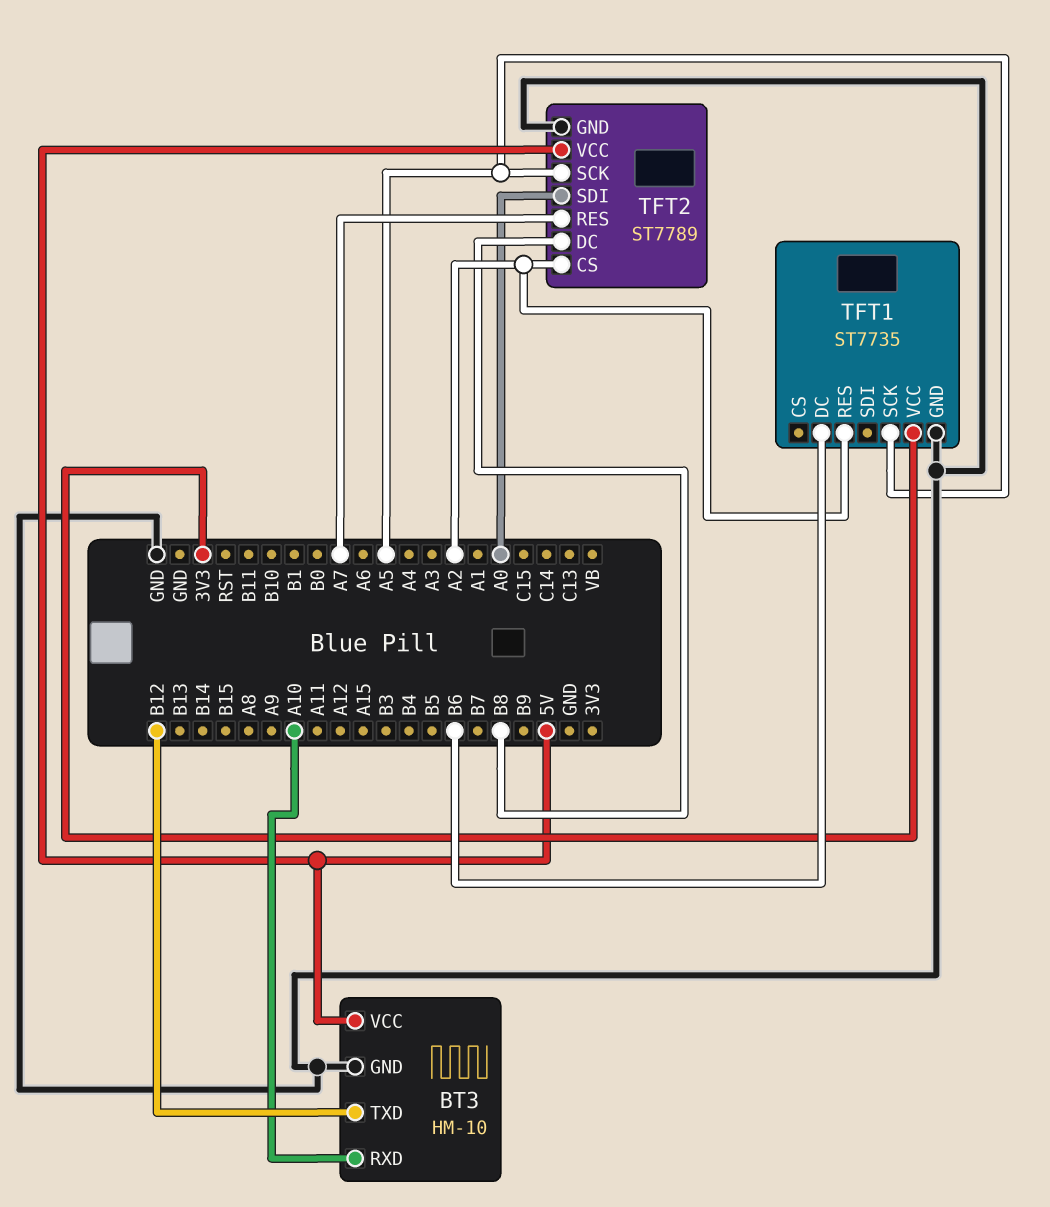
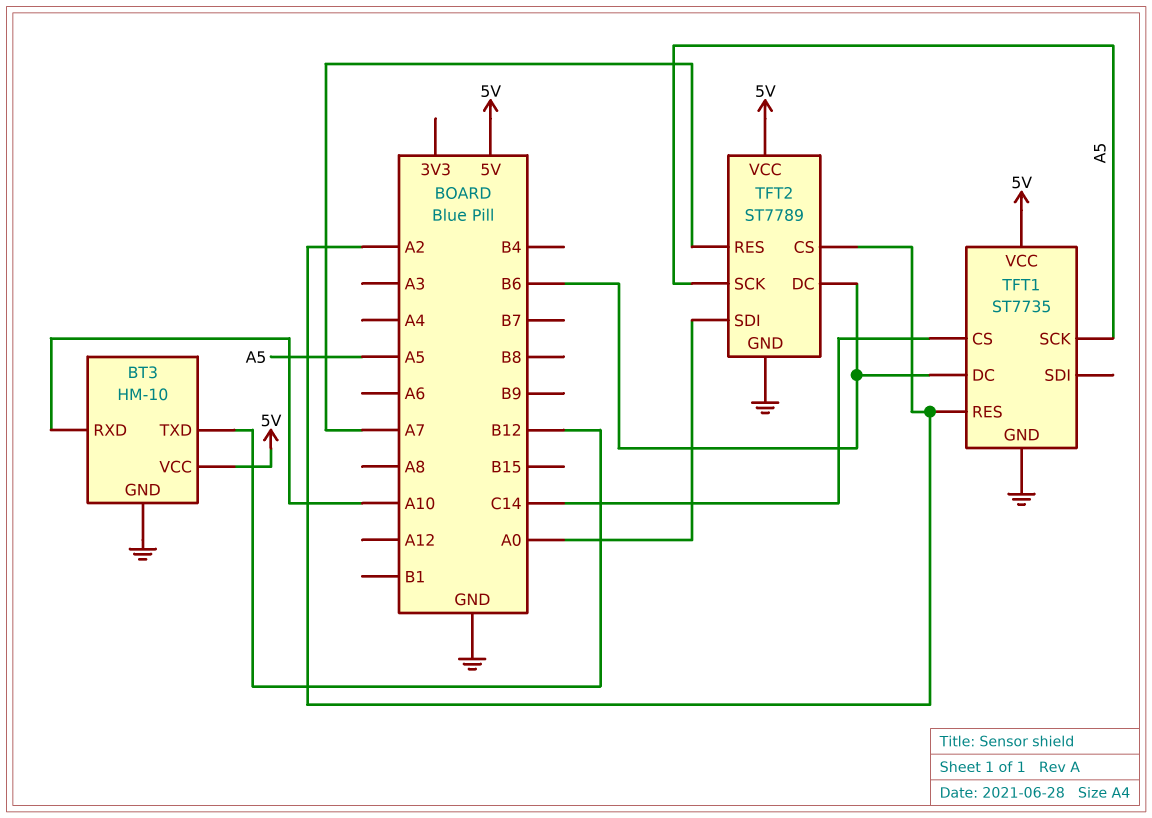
TFT1 pin CS: none -> C14
TFT1 pin VCC: 3V3 -> 5V
TFT2 pin DC: B8 -> B6

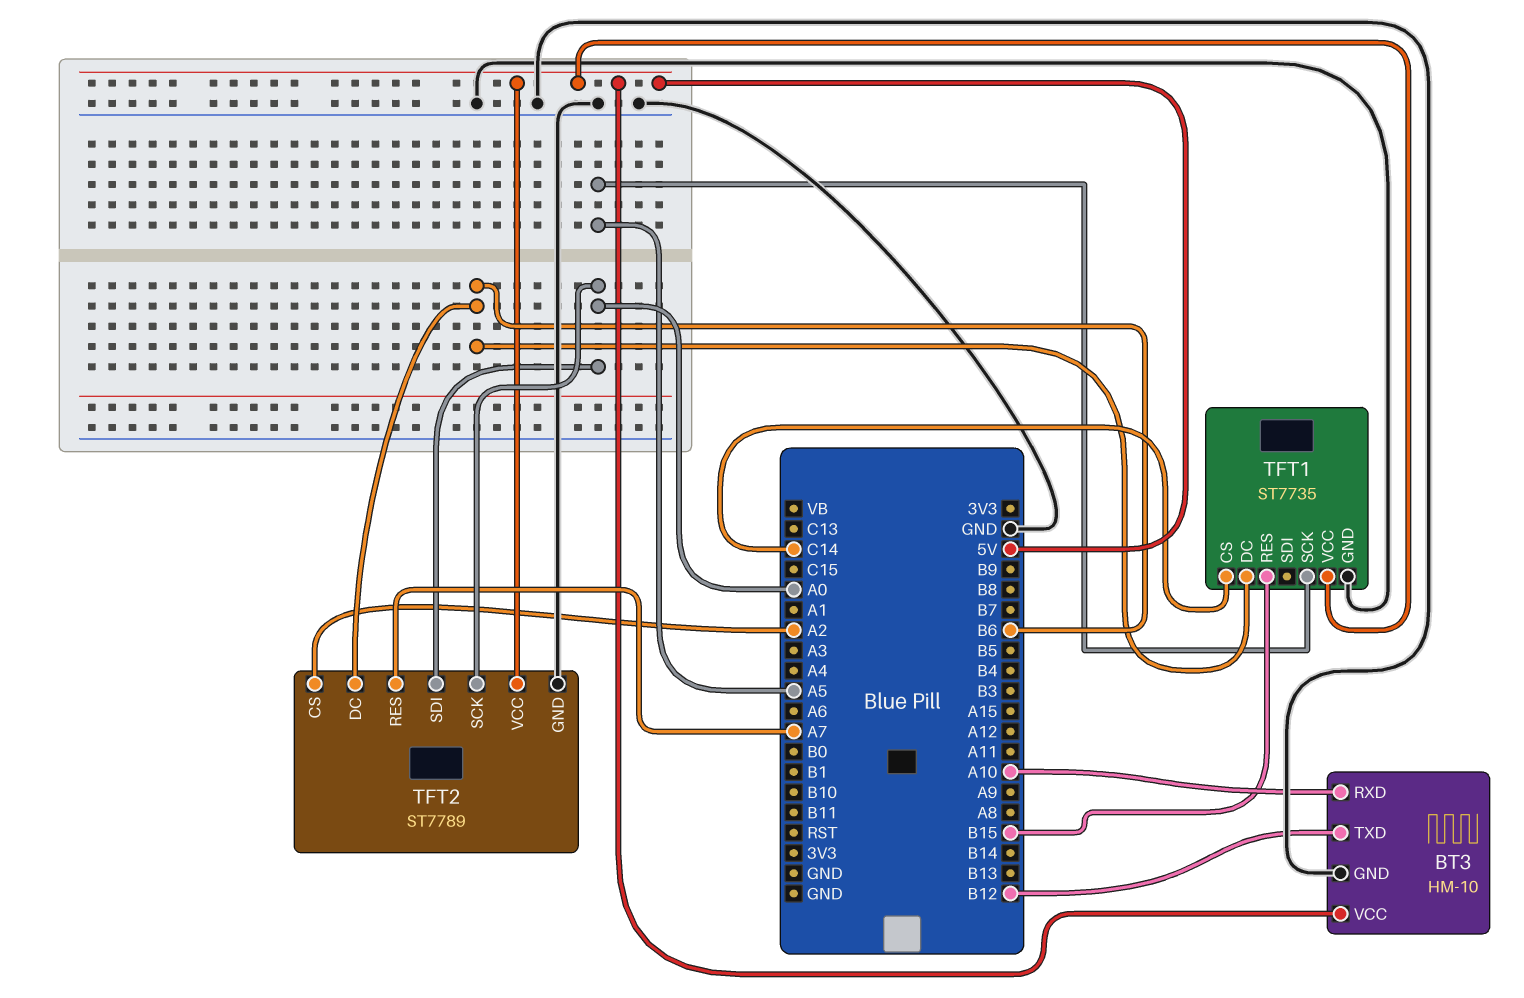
TFT1 pin RES: A2 -> B15
TFT2 pin SCK: A5 -> A0

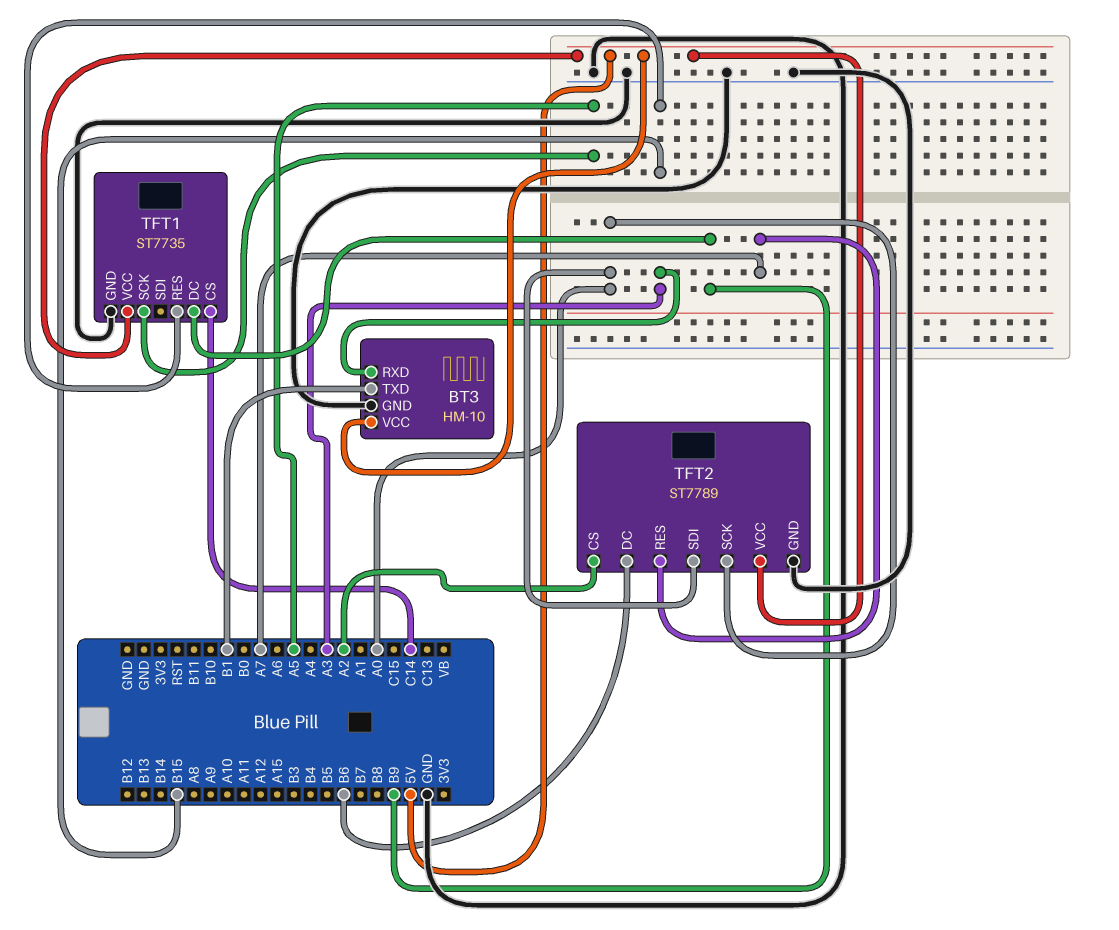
BT3 pin RXD: A10 -> A3
BT3 pin TXD: B12 -> B1
TFT1 pin DC: B6 -> B9

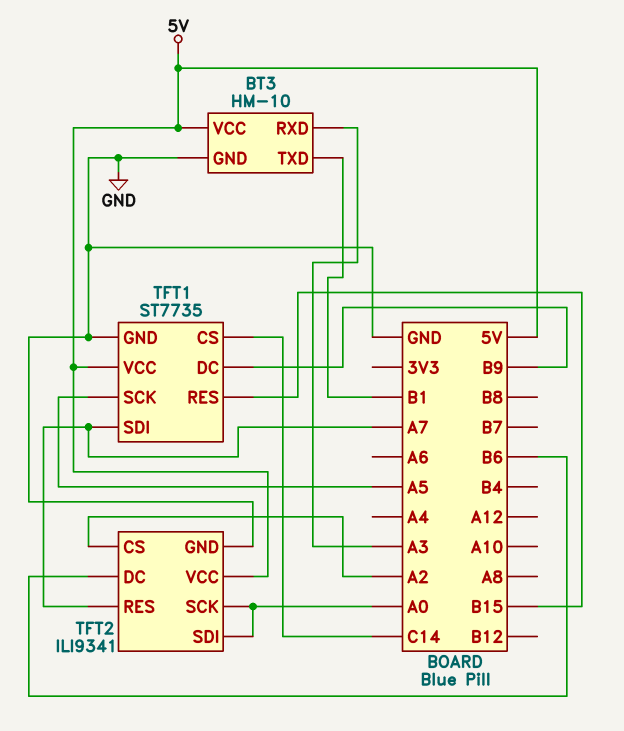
TFT1 pin SDI: none -> A7
TFT2: ST7789 -> ILI9341

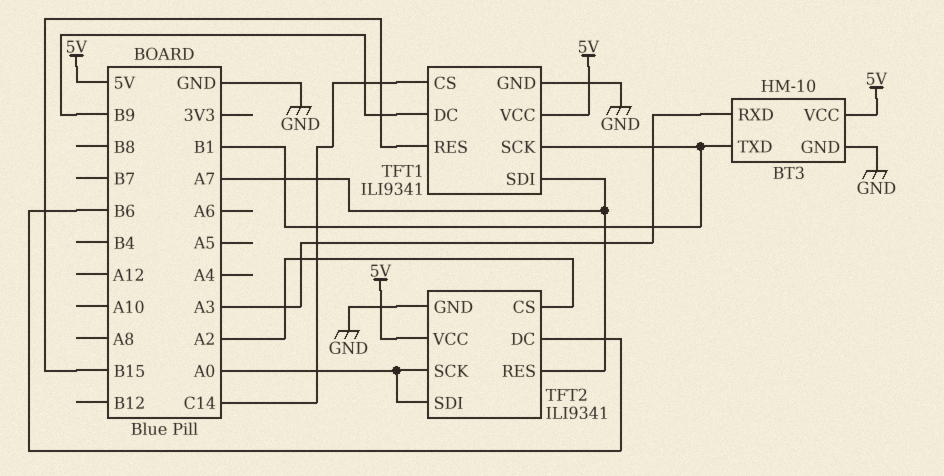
TFT1: ST7735 -> ILI9341
TFT1 pin SCK: A5 -> B1

